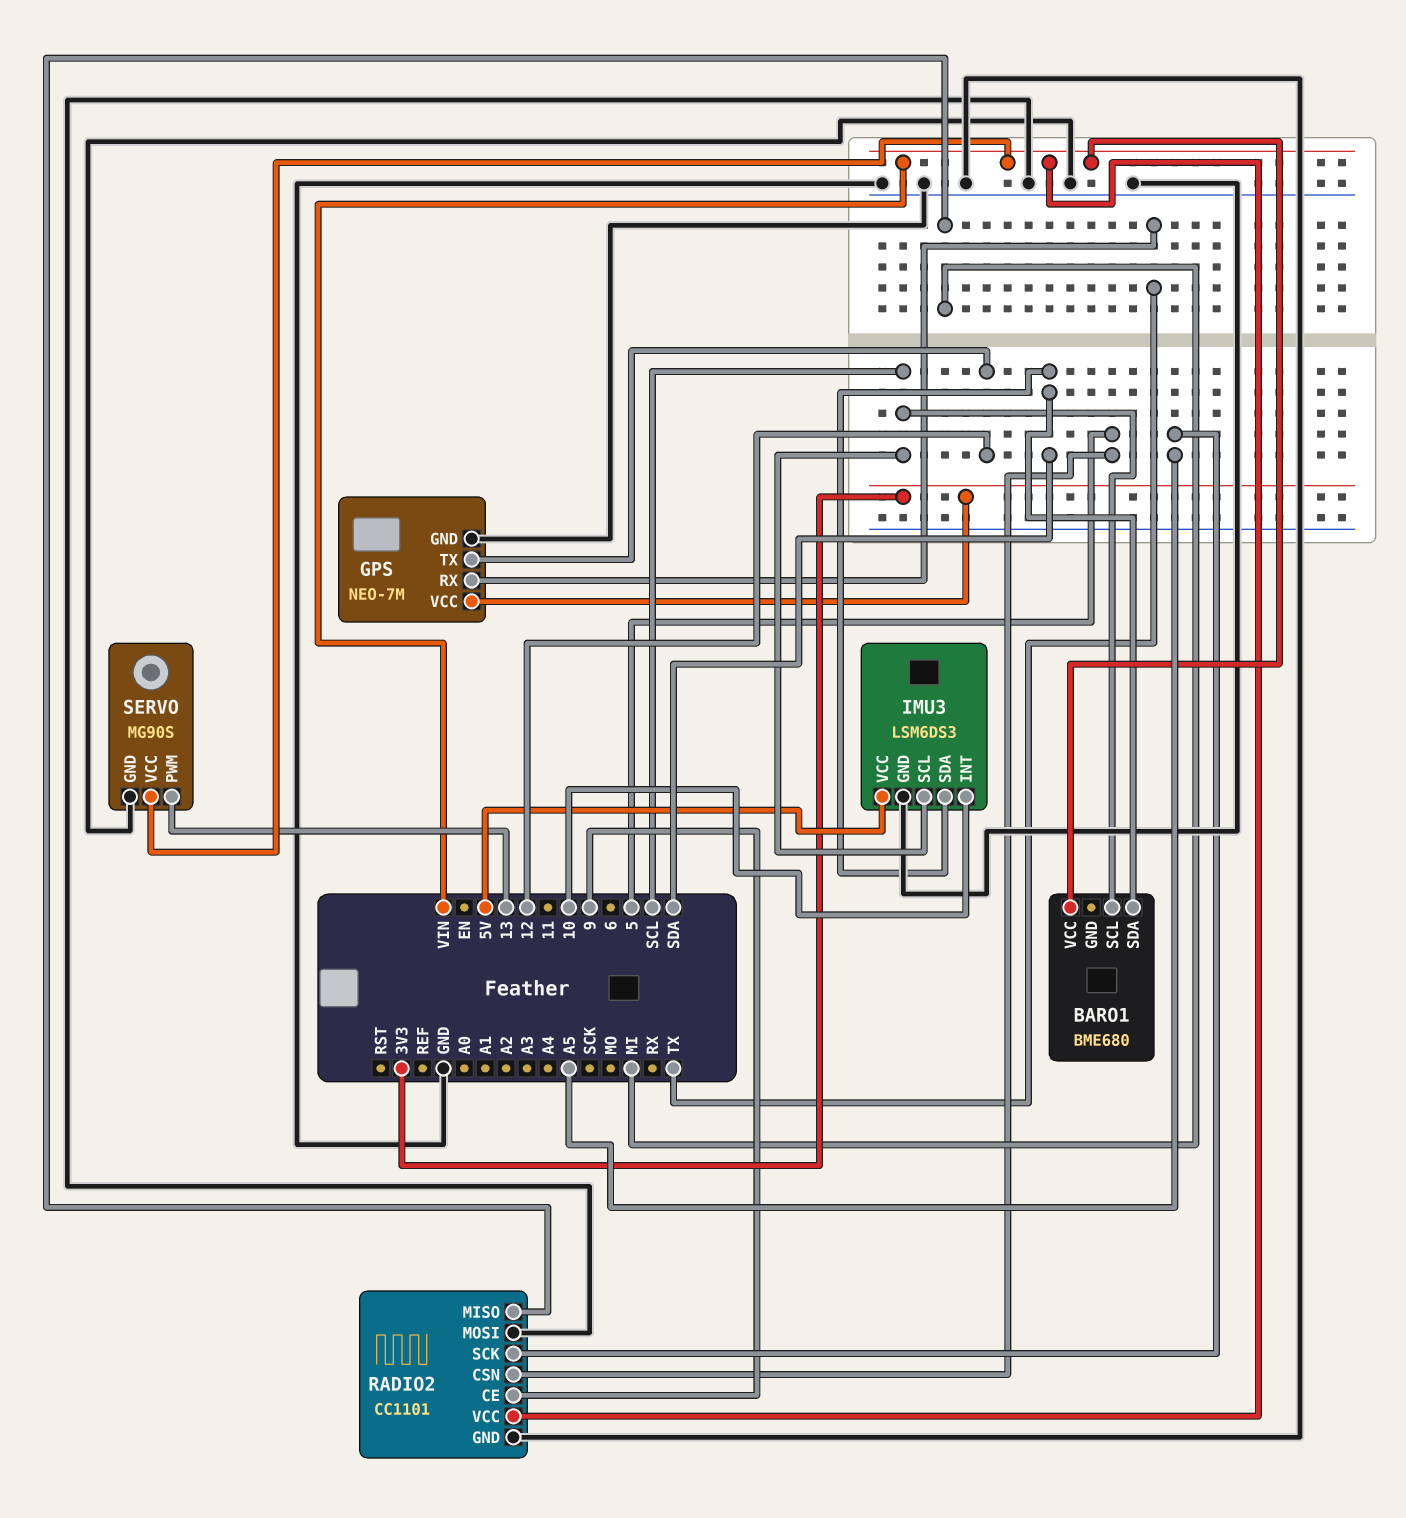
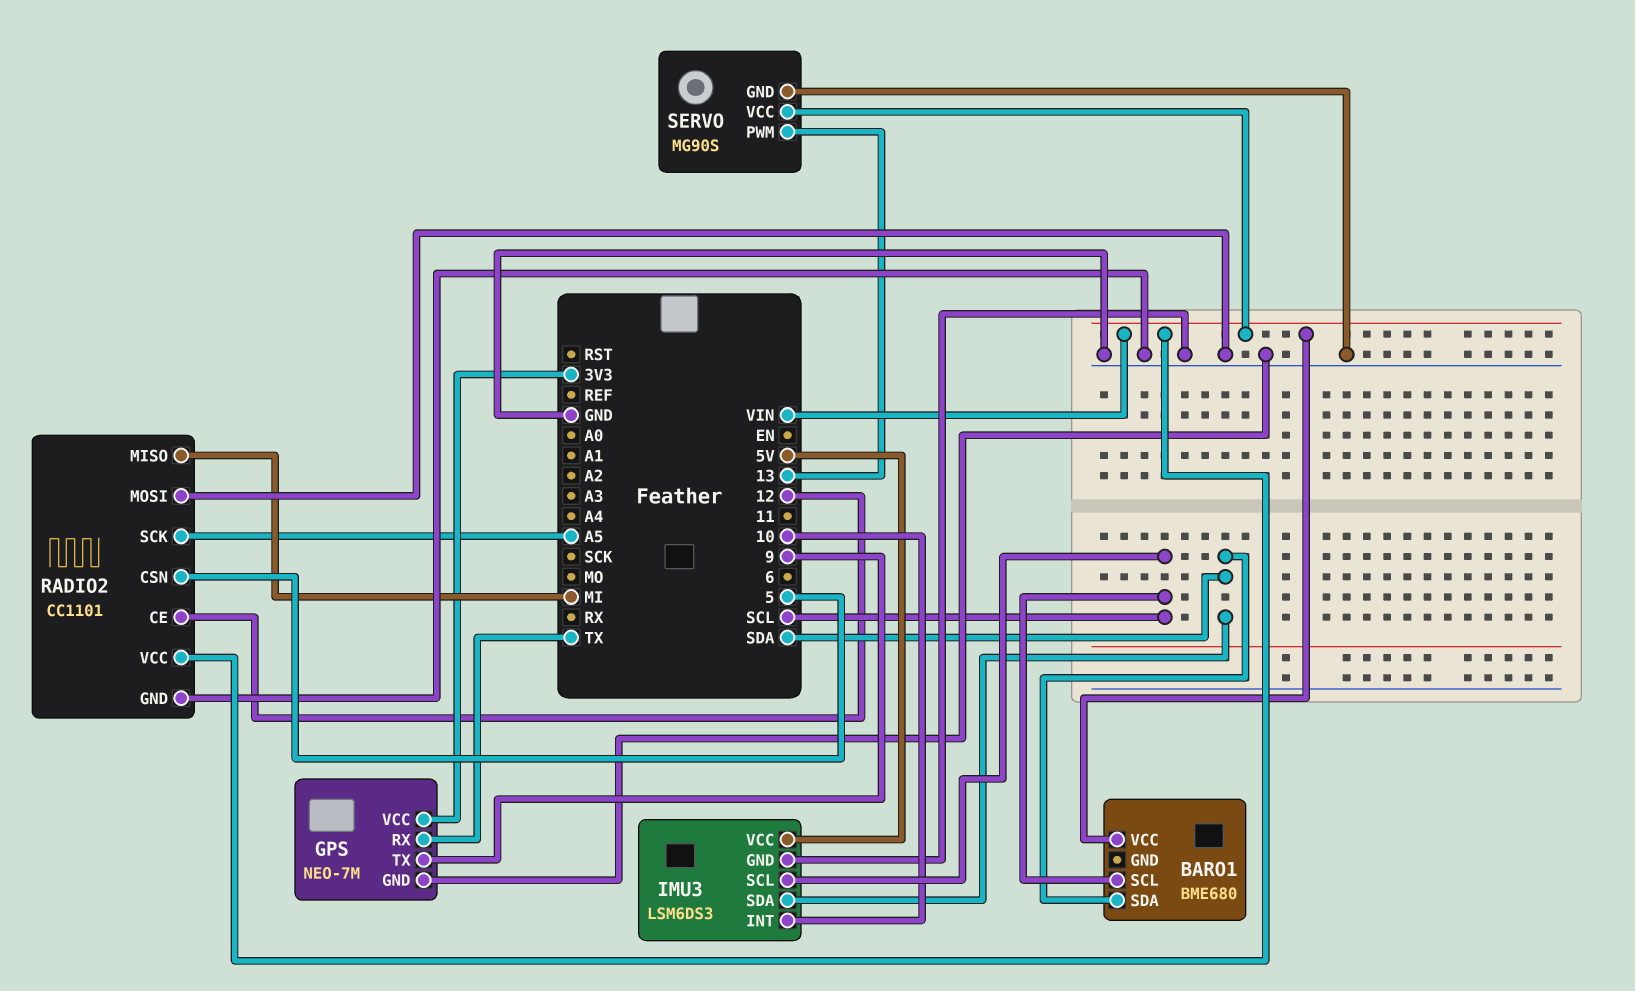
GPS pin TX: 12 -> 9
RADIO2 pin CE: 9 -> 12

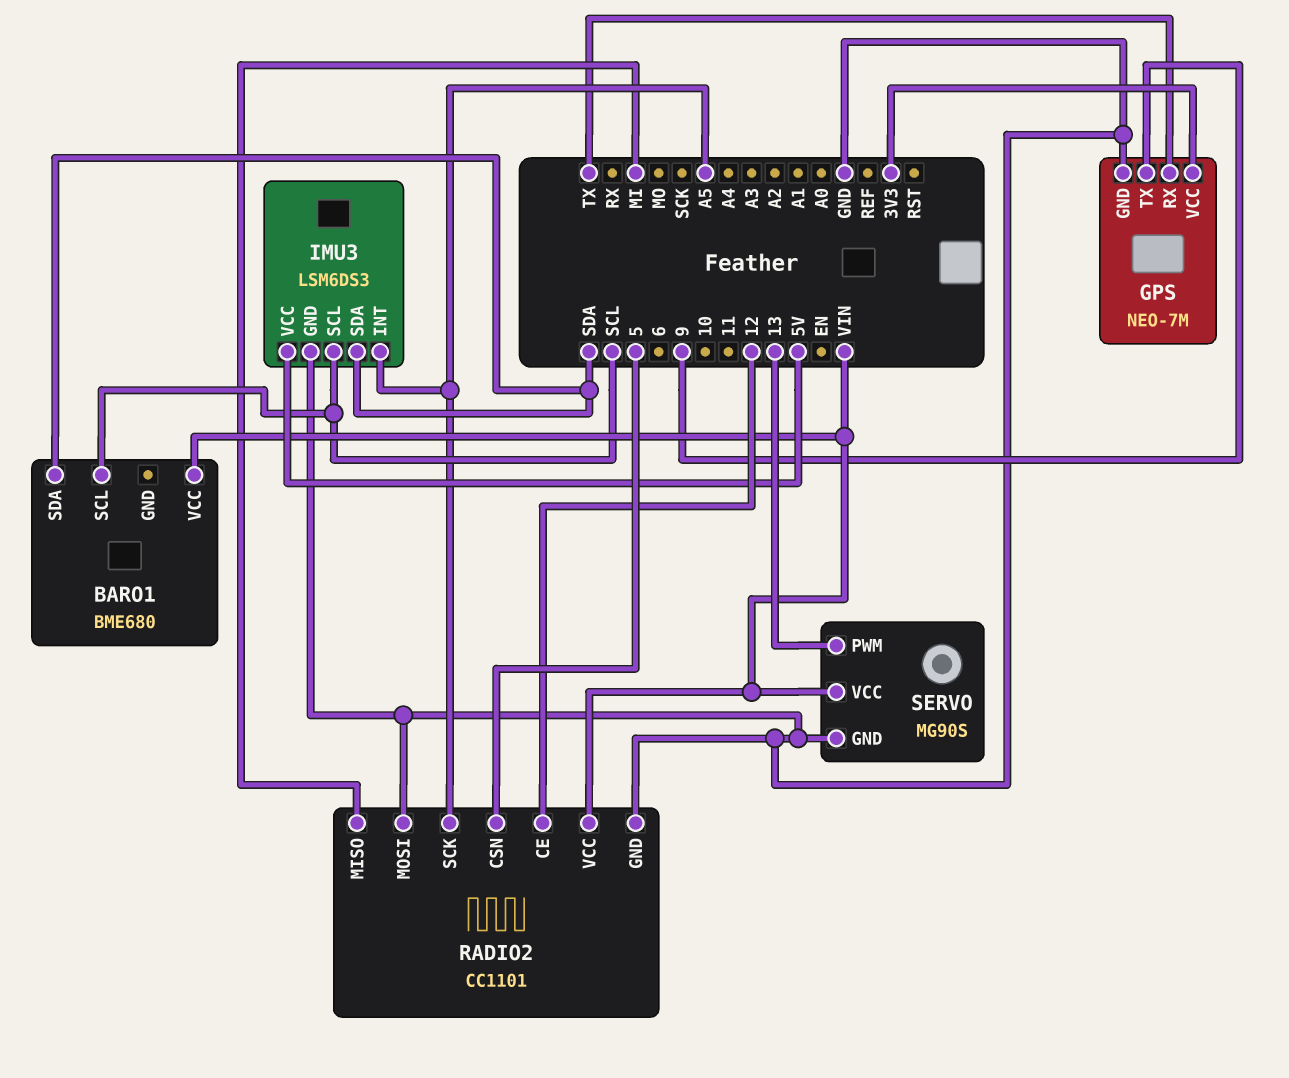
IMU3 pin INT: 10 -> A5

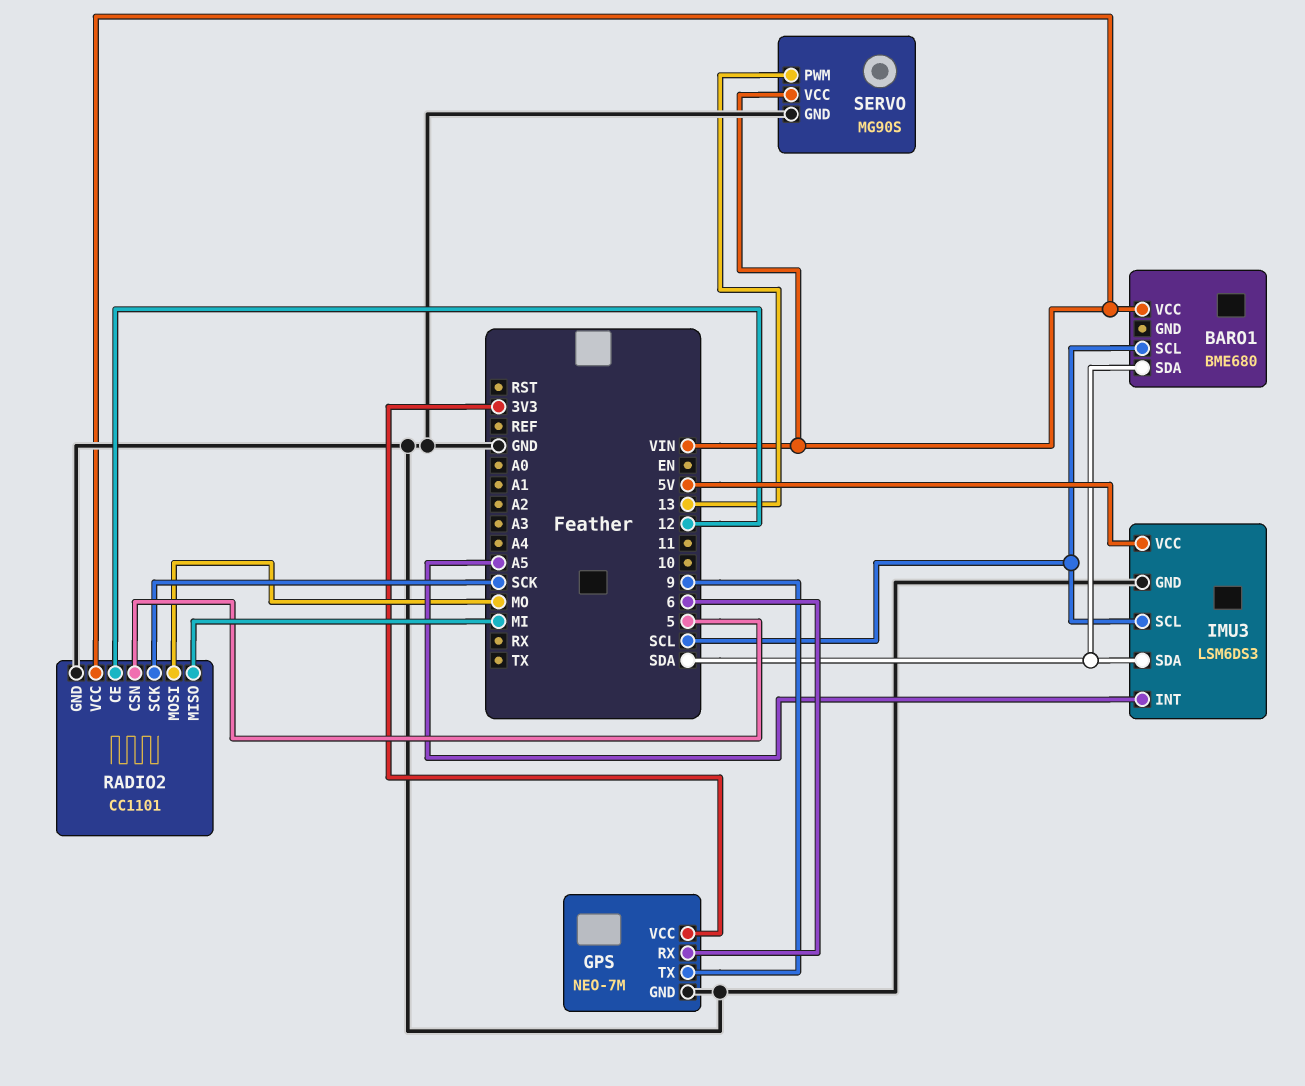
GPS pin RX: TX -> 6
RADIO2 pin MOSI: GND -> MO
RADIO2 pin SCK: A5 -> SCK

